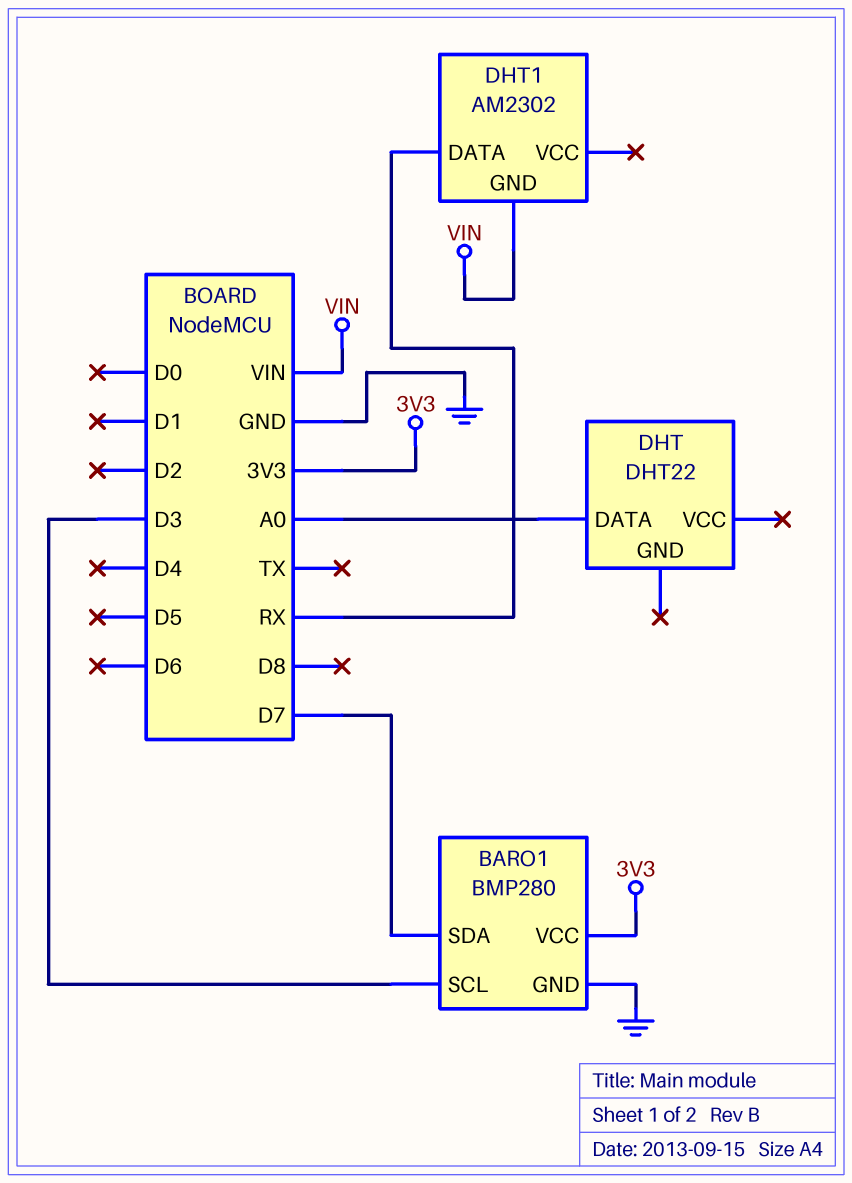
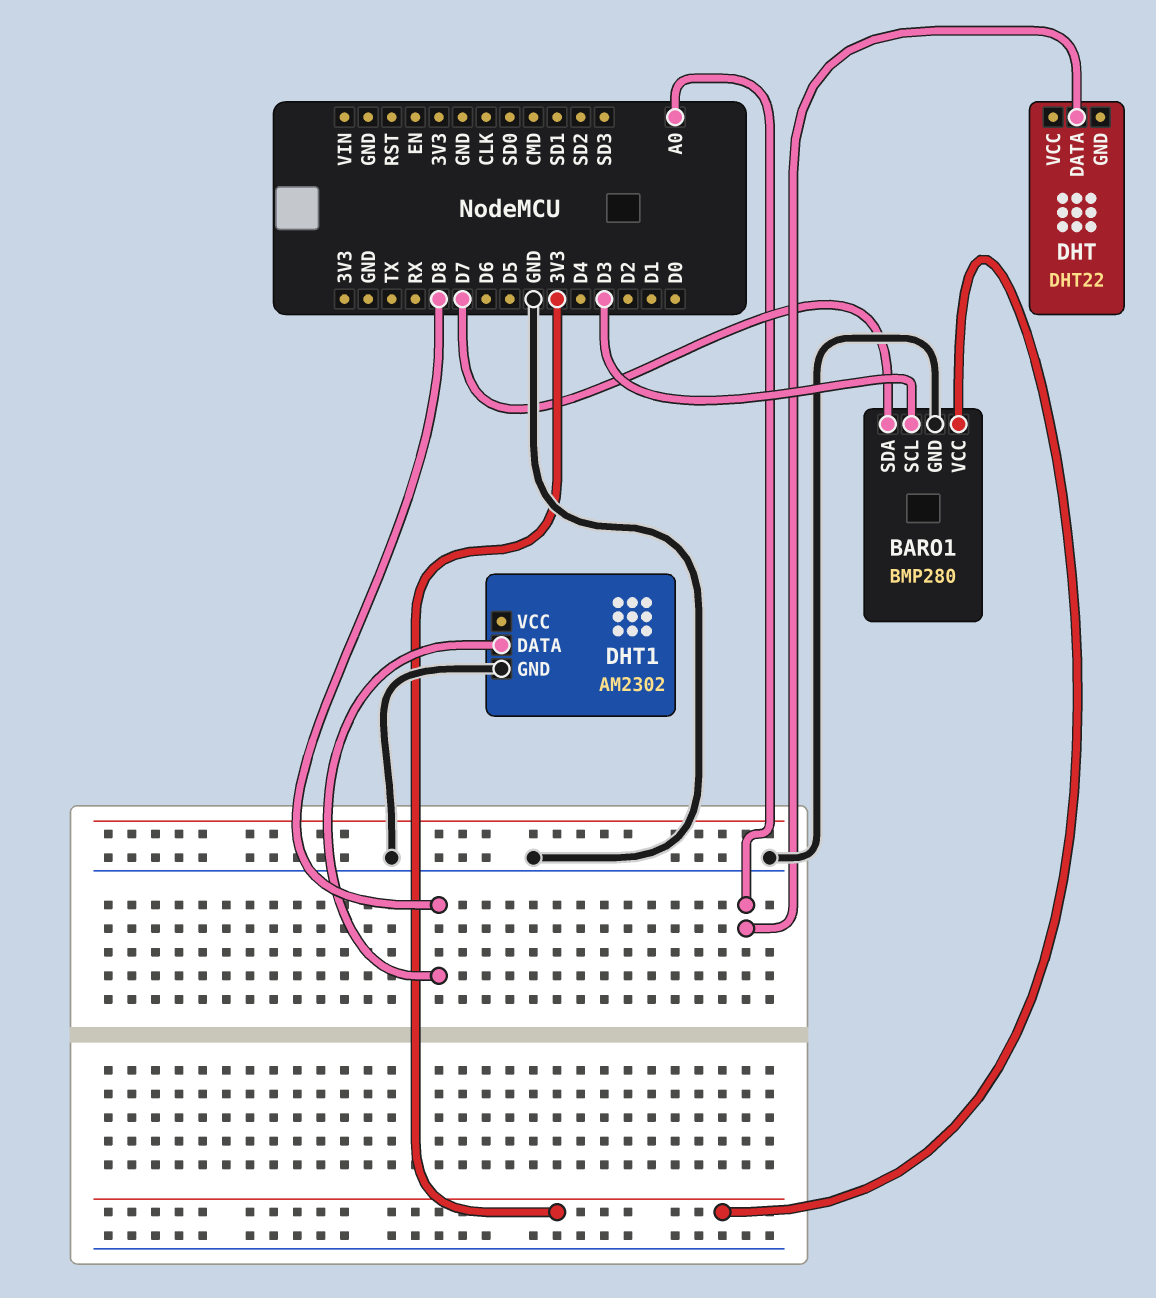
DHT1 pin DATA: RX -> D8
DHT1 pin GND: VIN -> GND

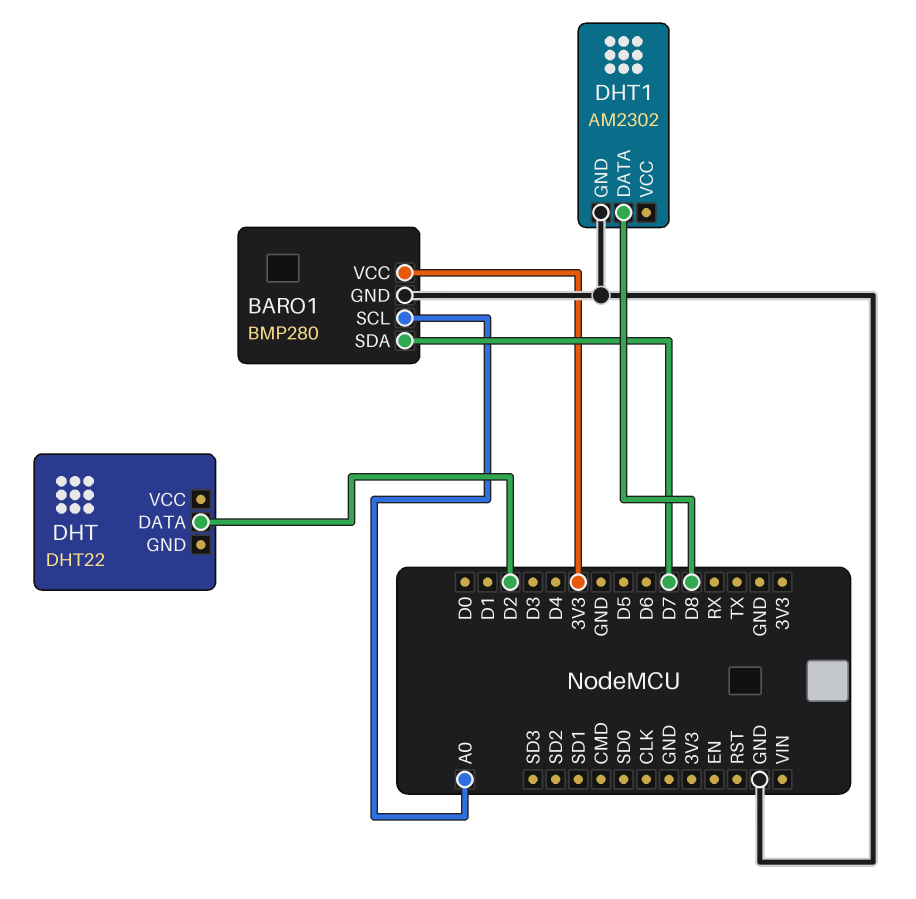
BARO1 pin SCL: D3 -> A0
DHT pin DATA: A0 -> D2

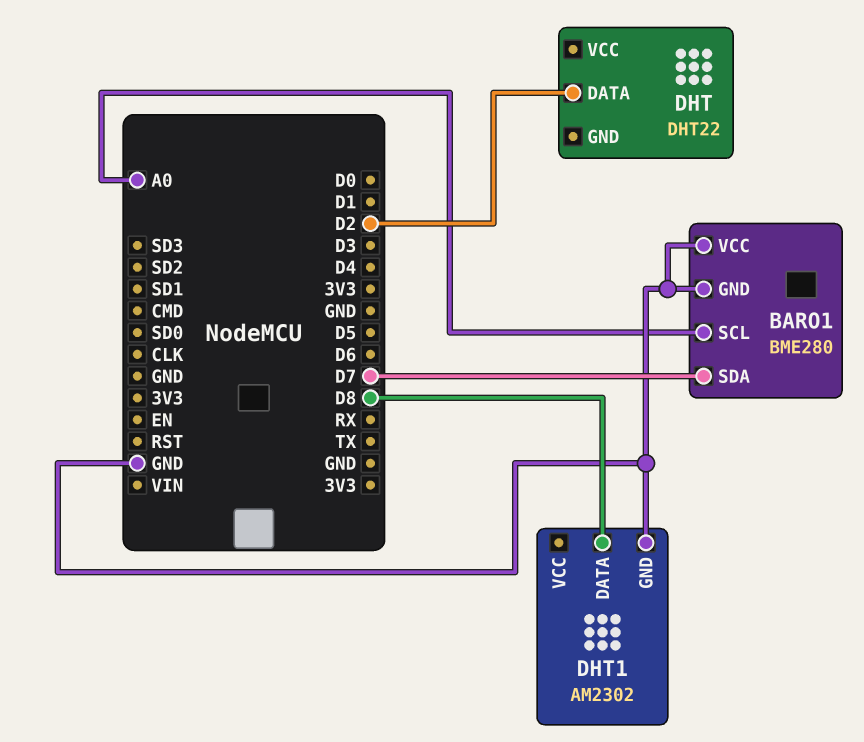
BARO1: BMP280 -> BME280
BARO1 pin VCC: 3V3 -> GND

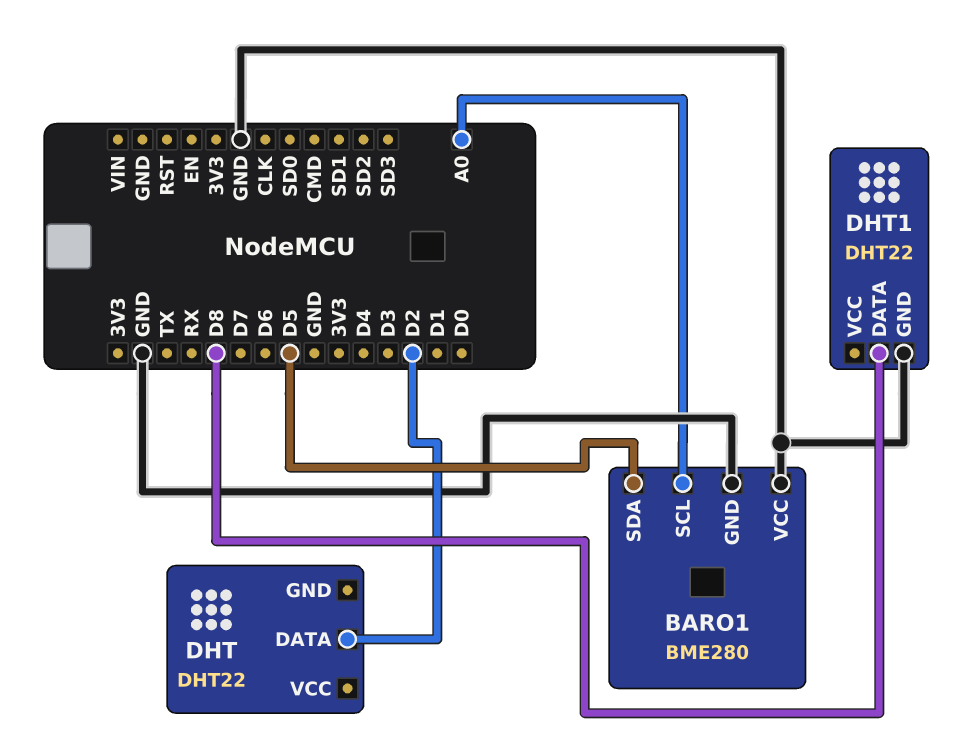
BARO1 pin SDA: D7 -> D5
DHT1: AM2302 -> DHT22

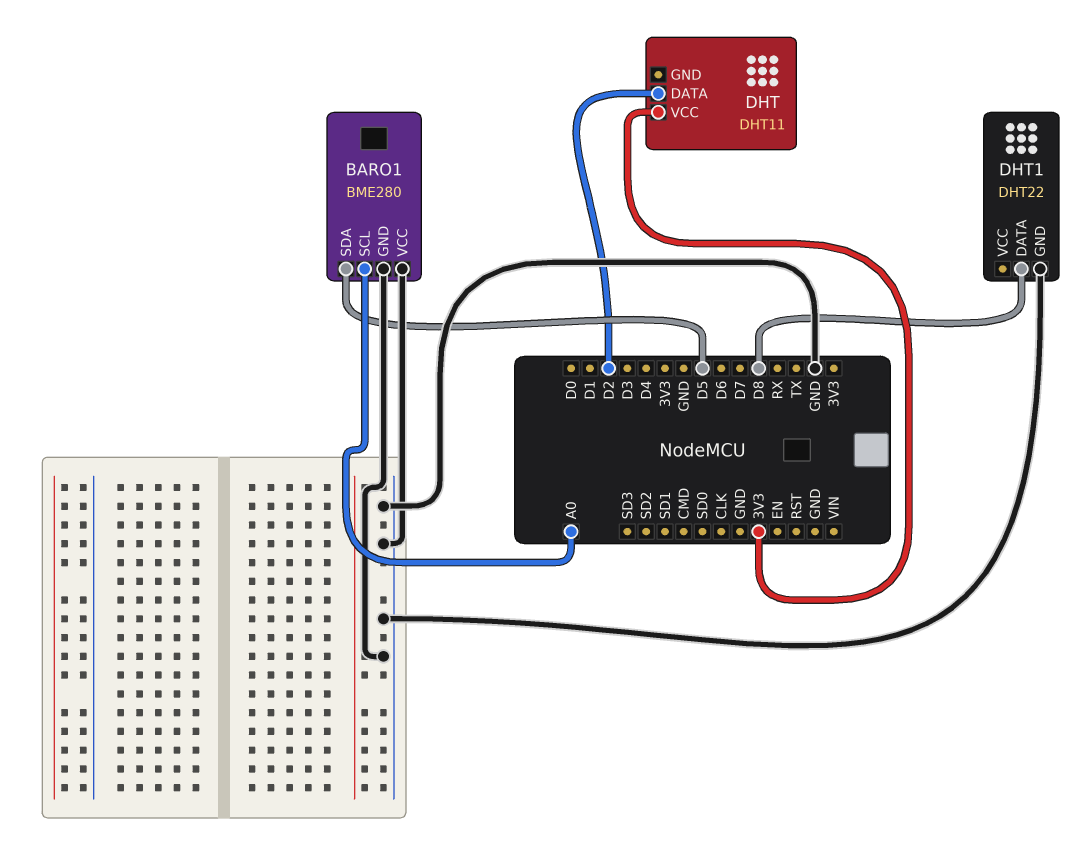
DHT: DHT22 -> DHT11
DHT pin VCC: none -> 3V3

